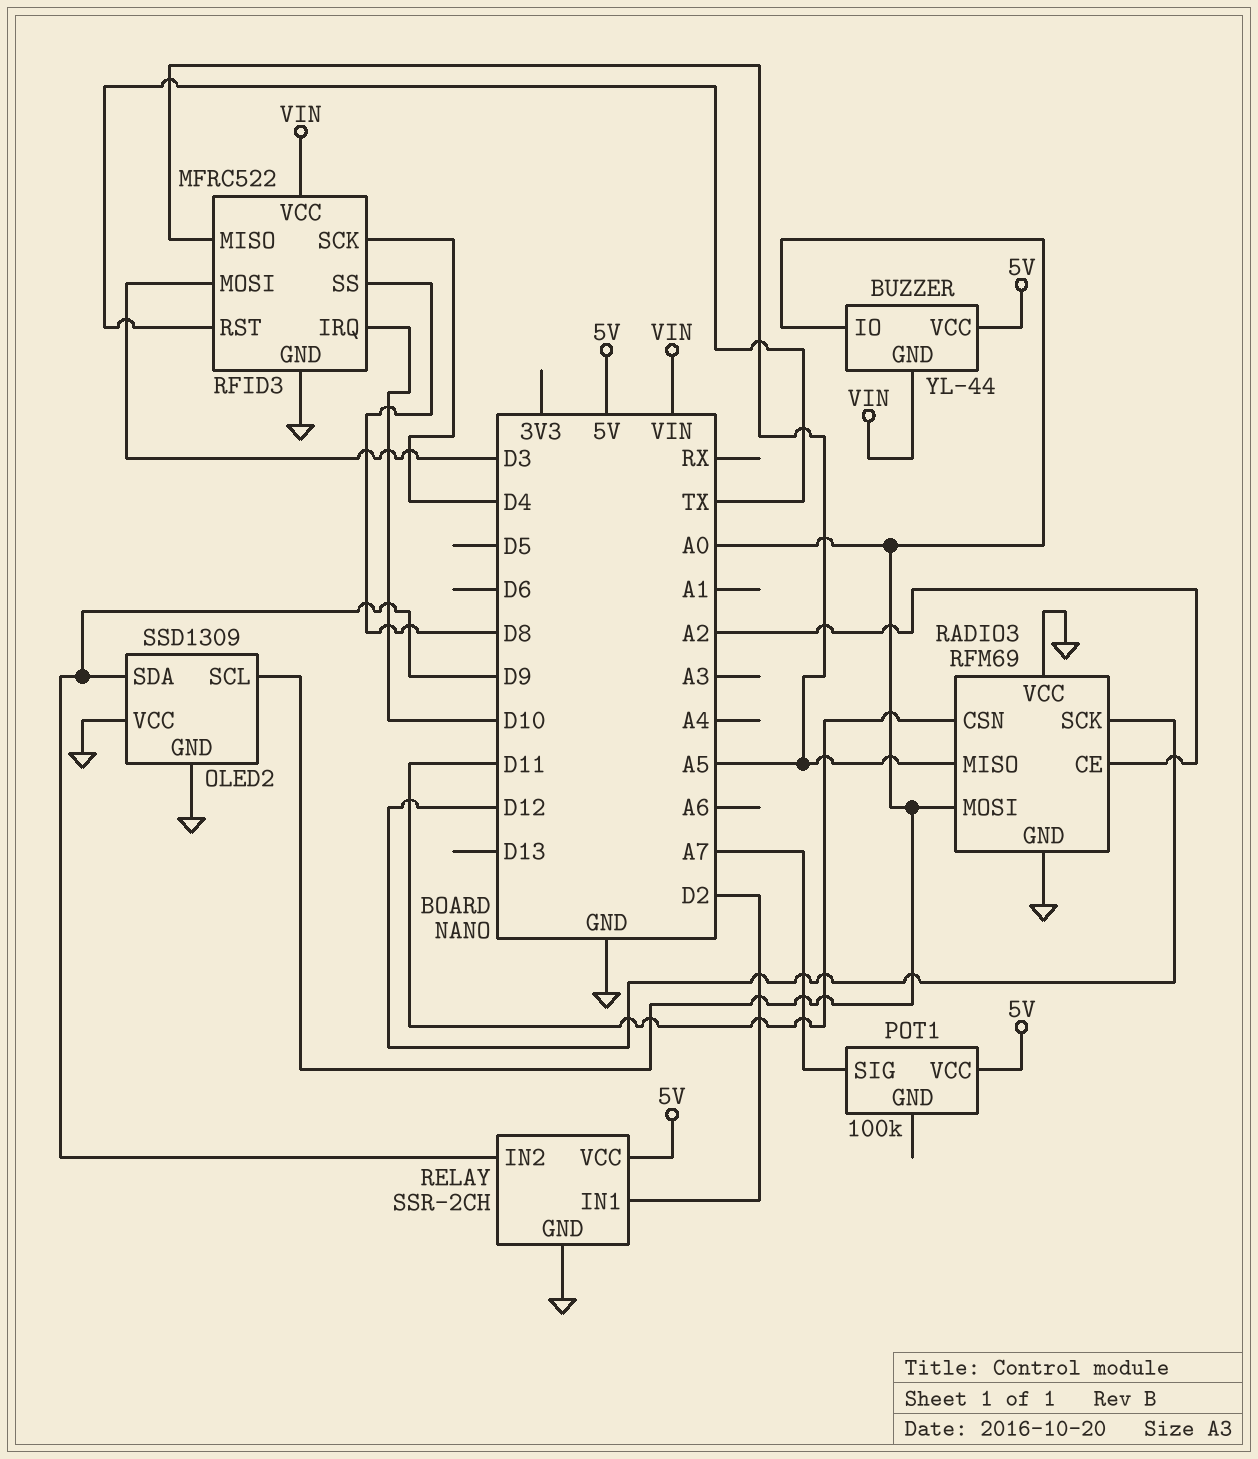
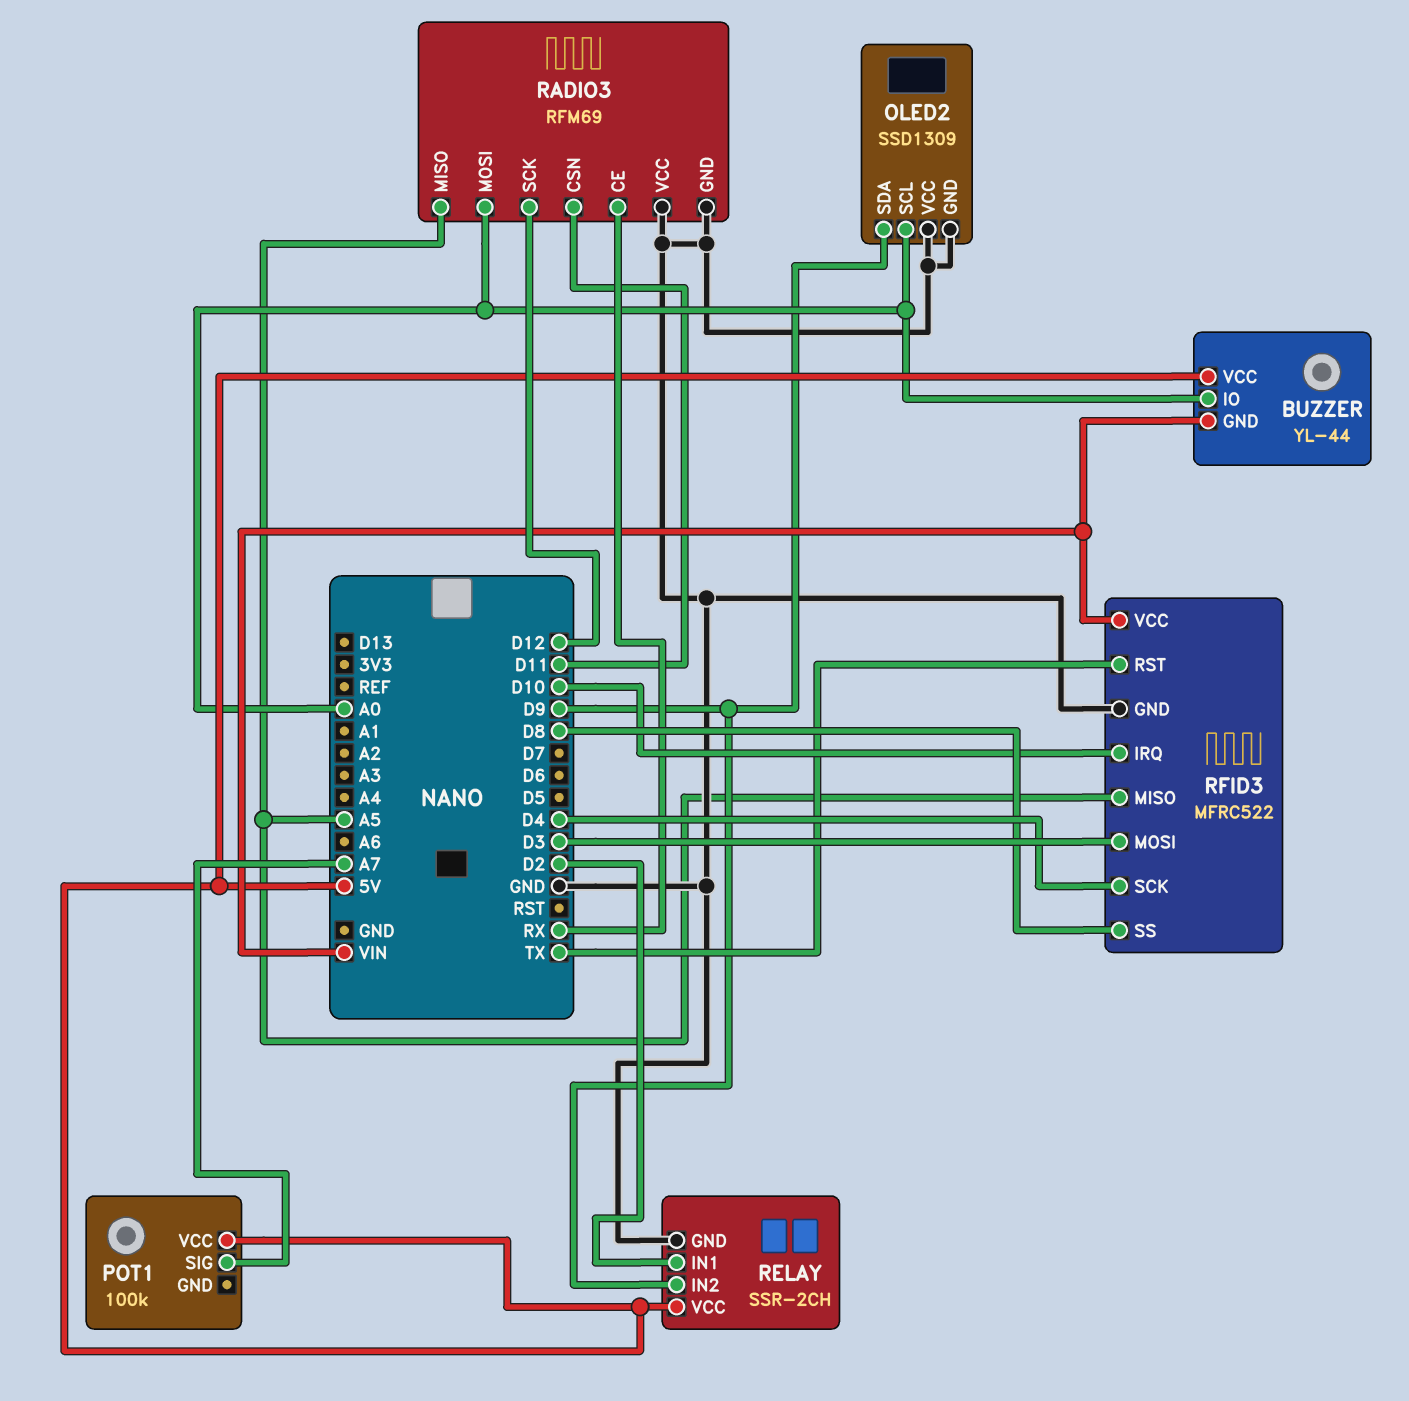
RADIO3 pin CE: A2 -> RX

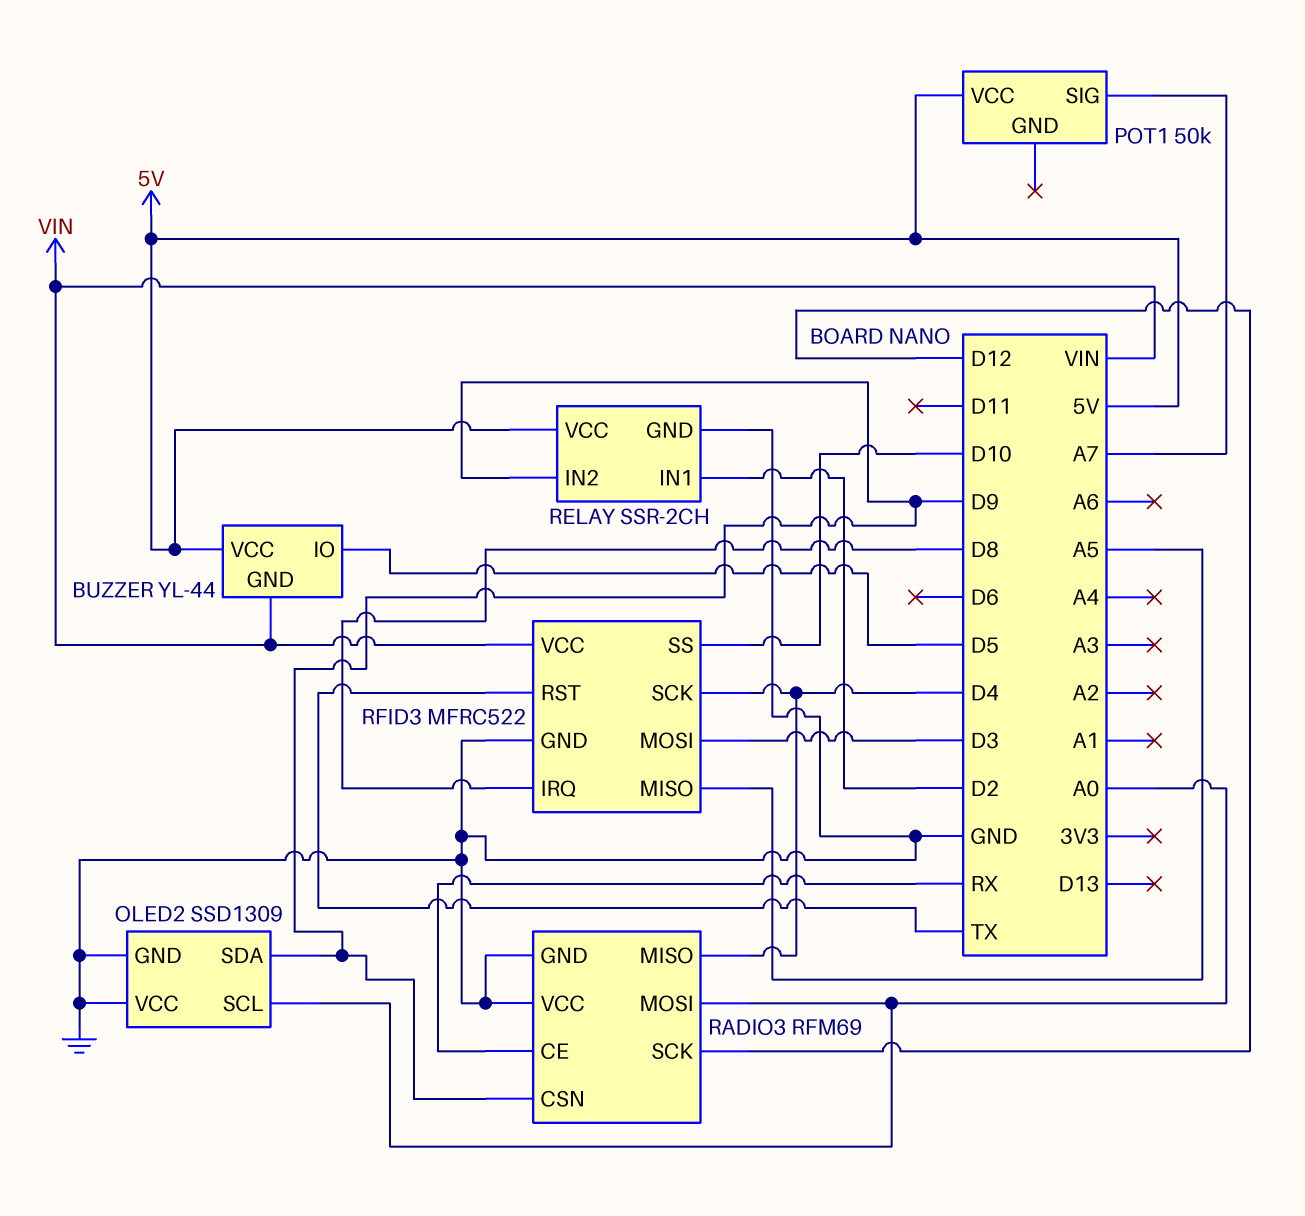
BUZZER pin IO: A0 -> D5
POT1: 100k -> 50k
RADIO3 pin CSN: D11 -> D9
RADIO3 pin MISO: A5 -> D4
RFID3 pin IRQ: D10 -> D8
RFID3 pin SS: D8 -> D10

